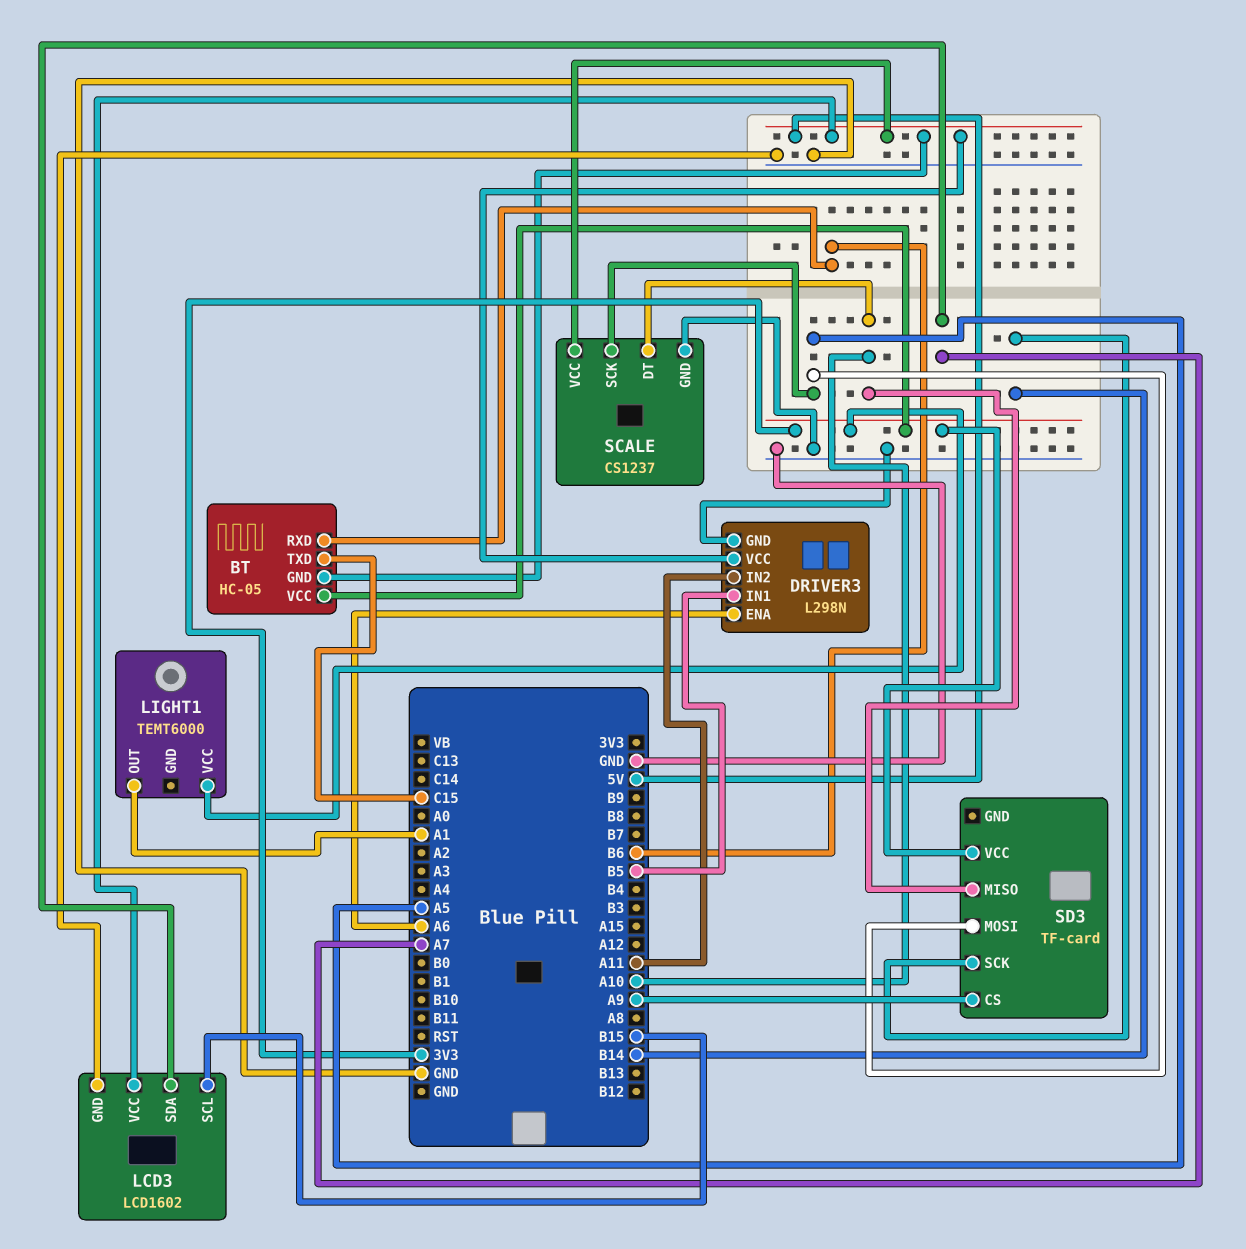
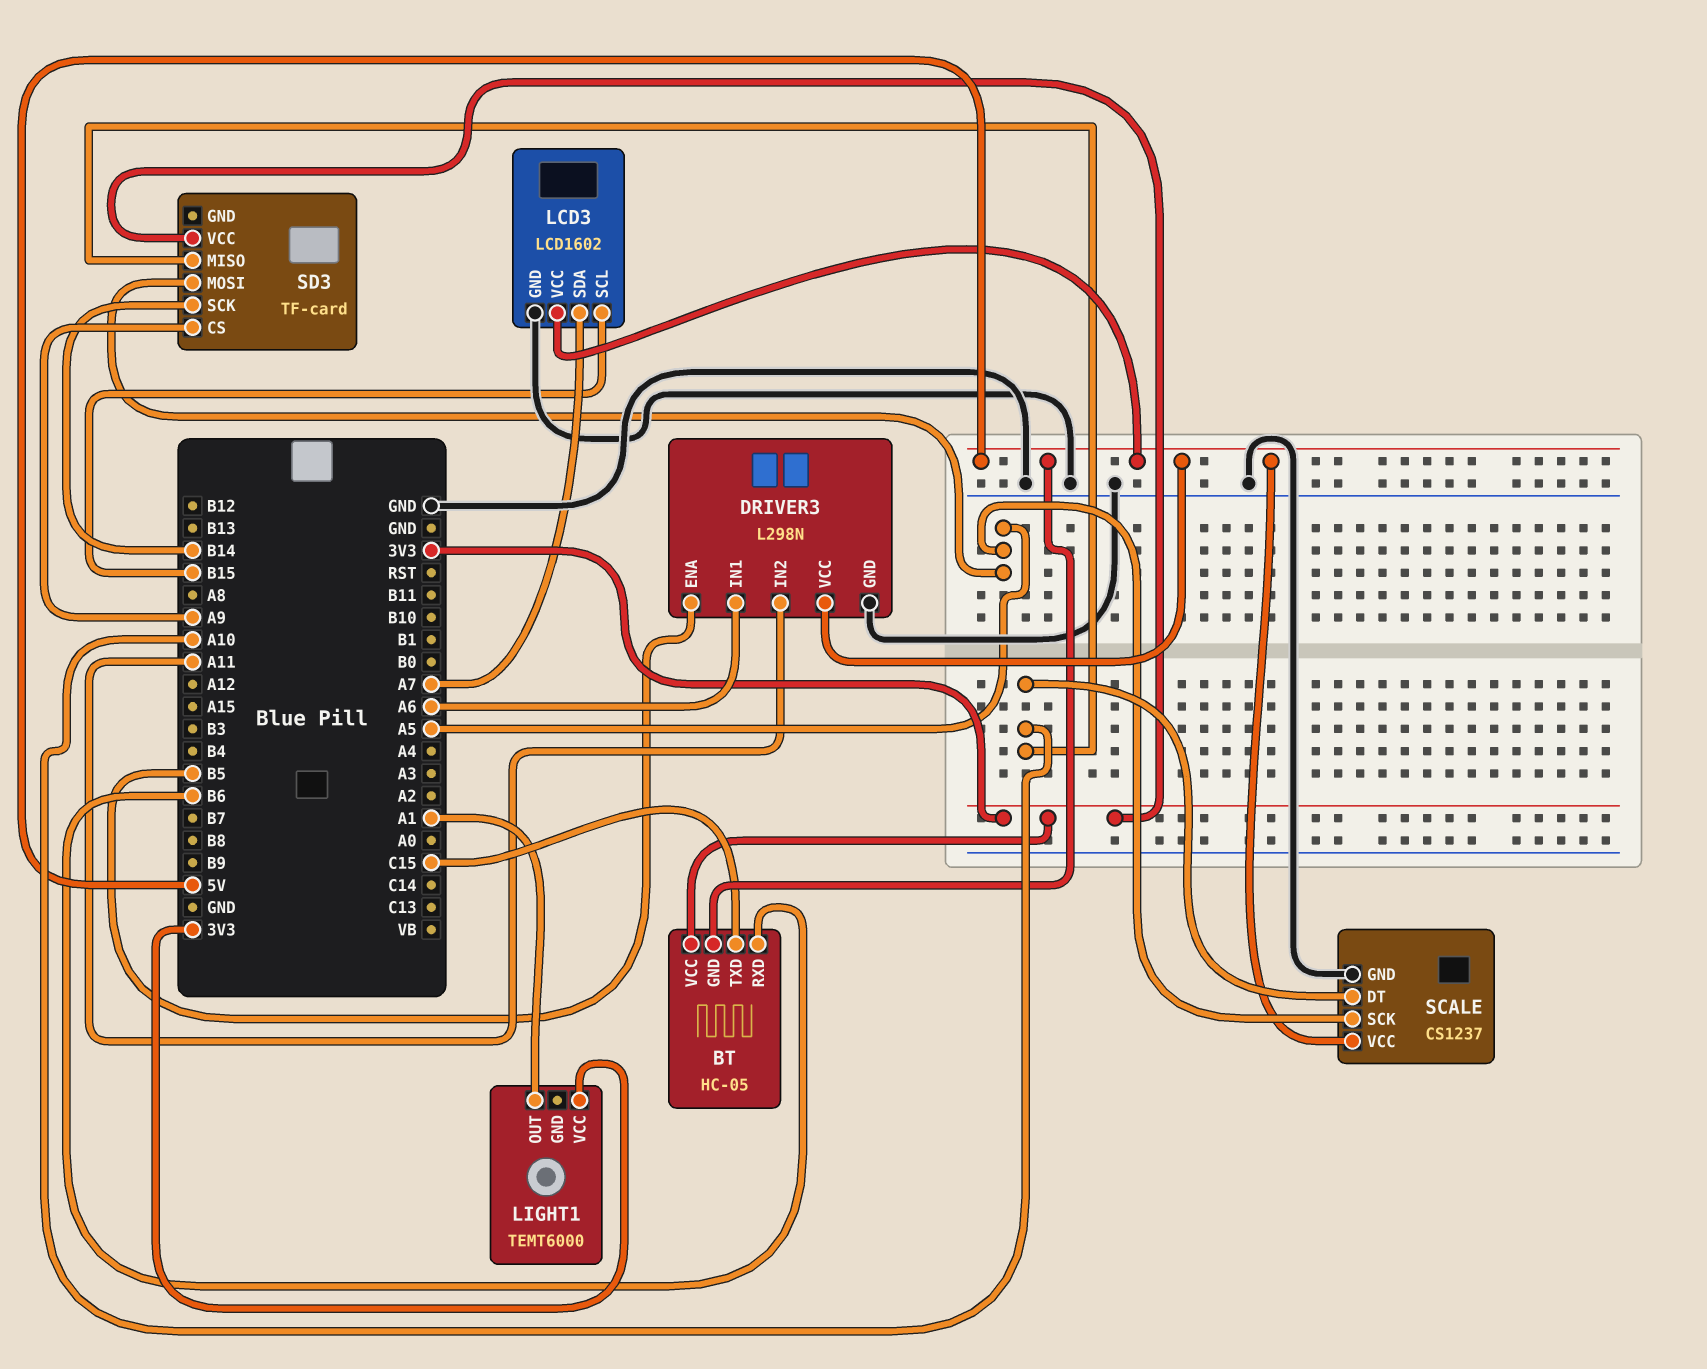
DRIVER3 pin ENA: A6 -> B5
DRIVER3 pin IN1: B5 -> A6

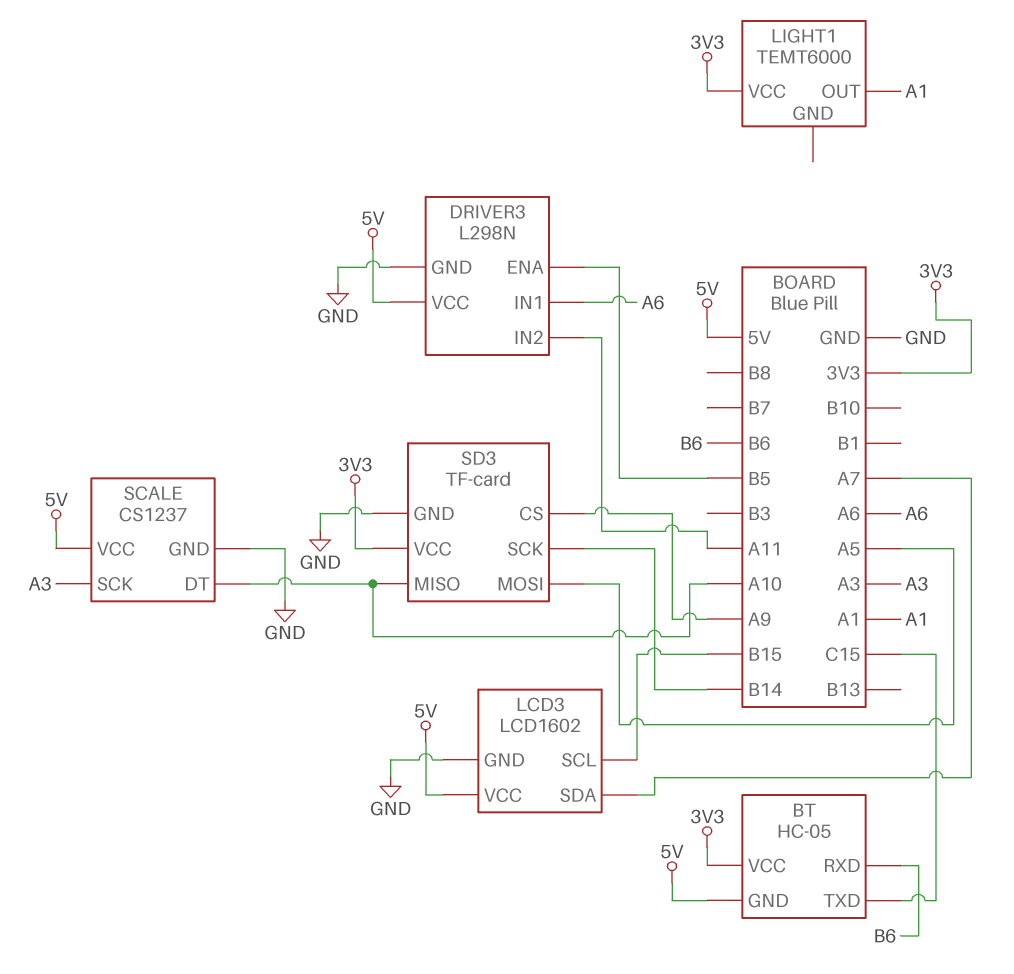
SCALE pin SCK: A5 -> A3
SD3 pin GND: none -> GND

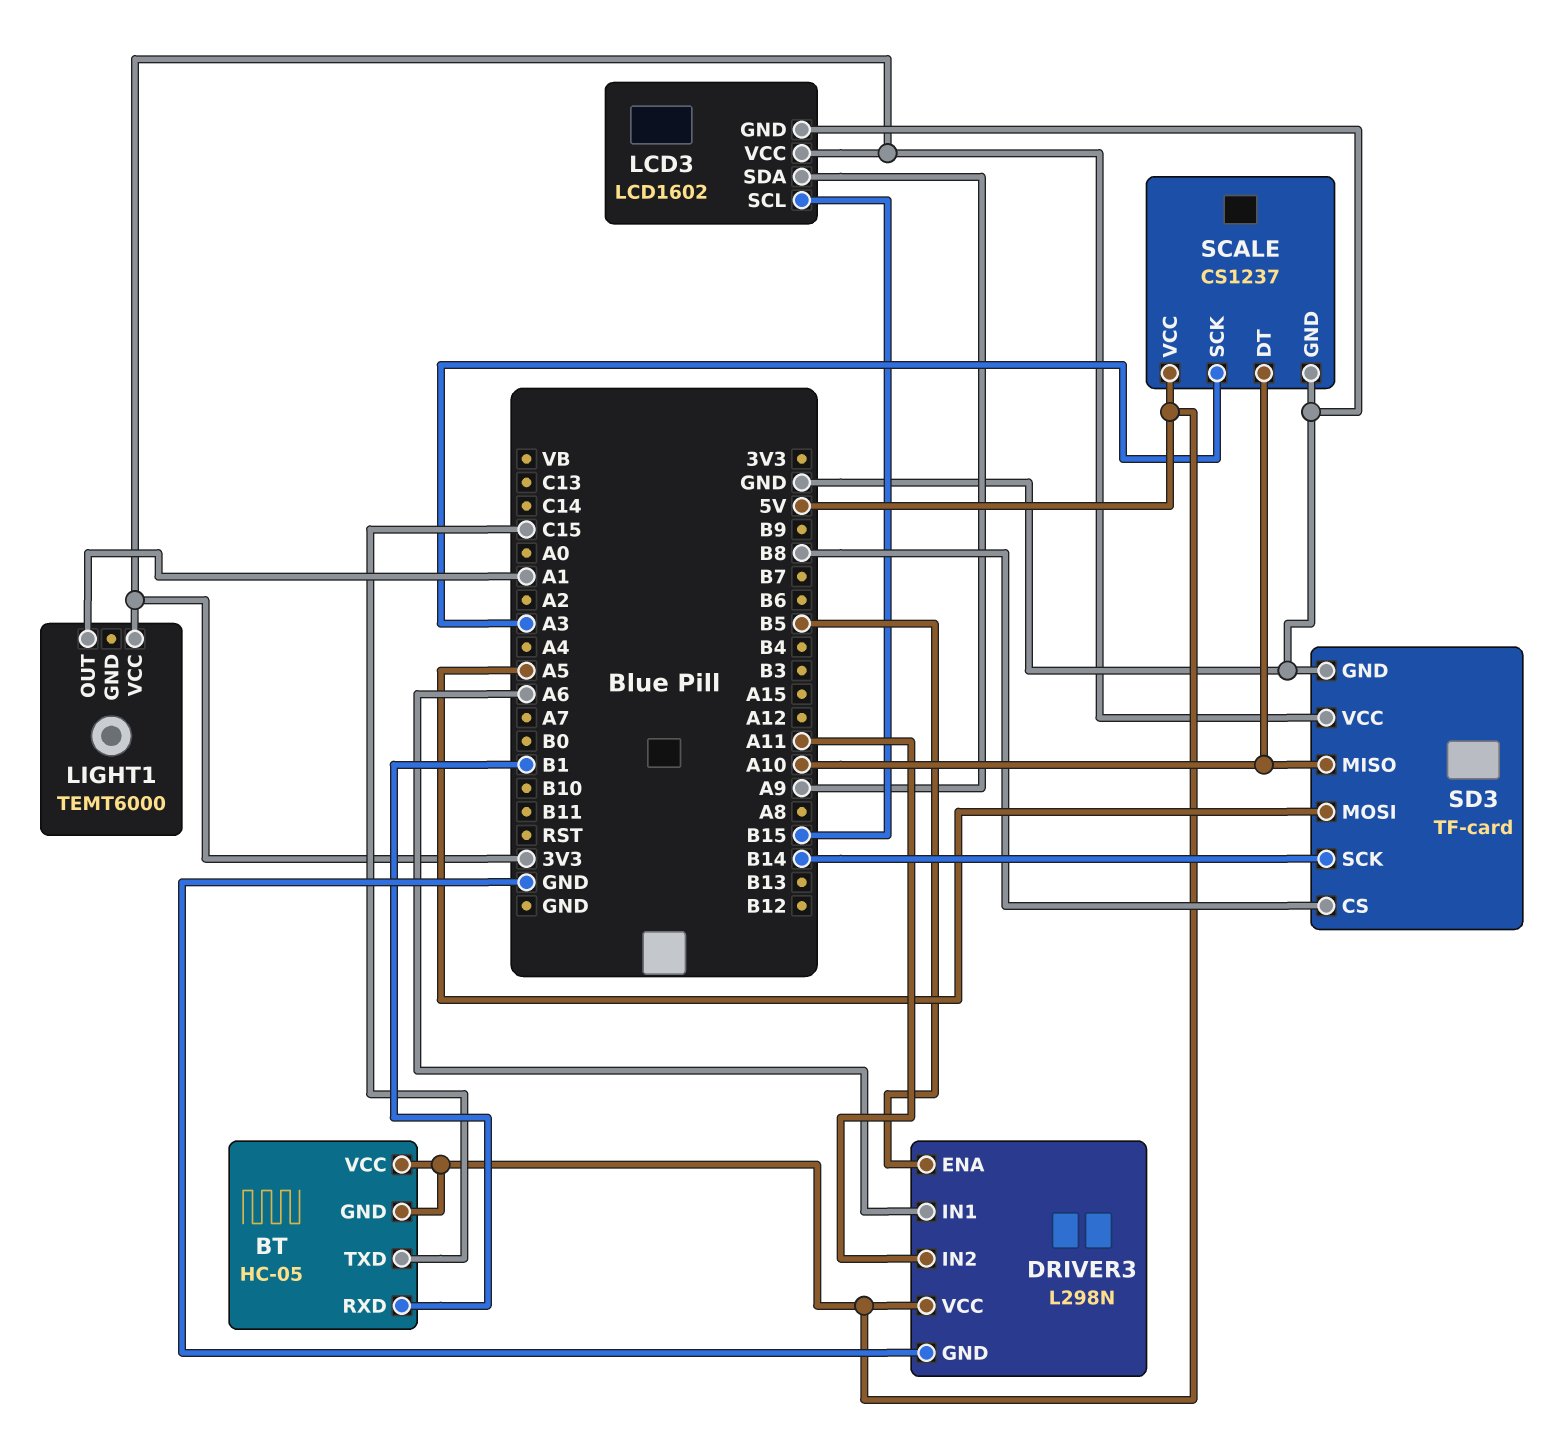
BT pin RXD: B6 -> B1
BT pin VCC: 3V3 -> 5V
LCD3 pin SDA: A7 -> A9
LCD3 pin VCC: 5V -> 3V3
SD3 pin CS: A9 -> B8

